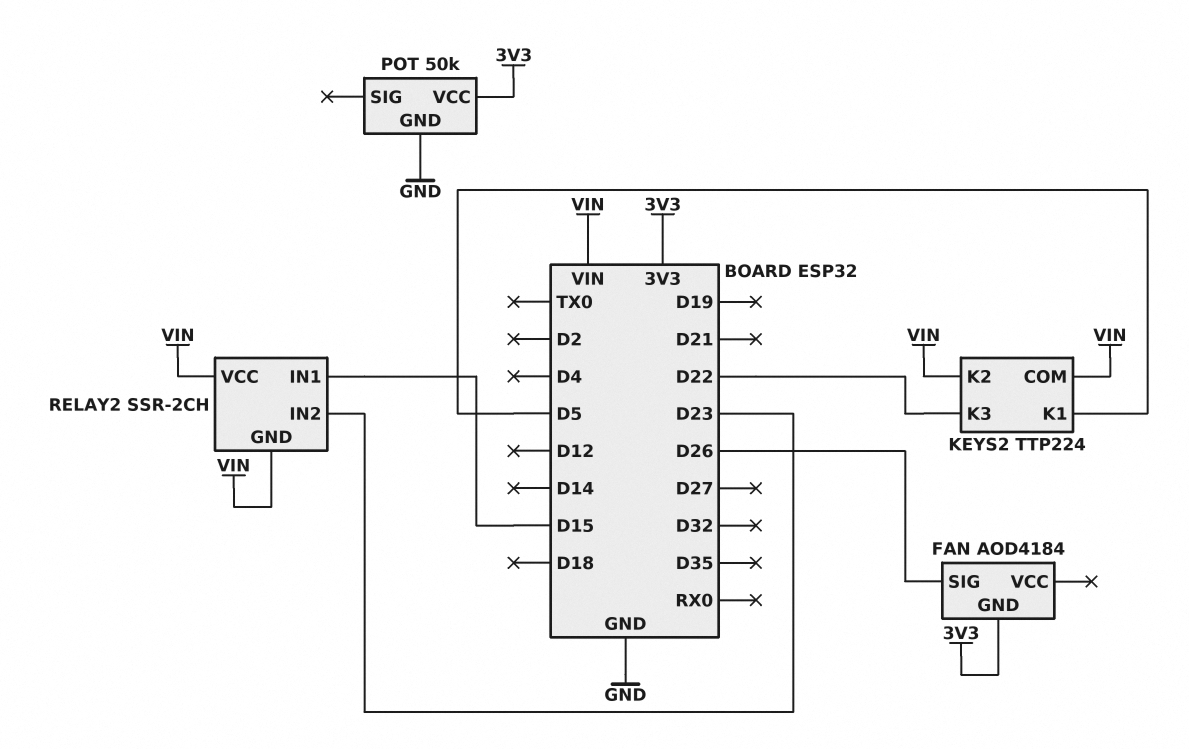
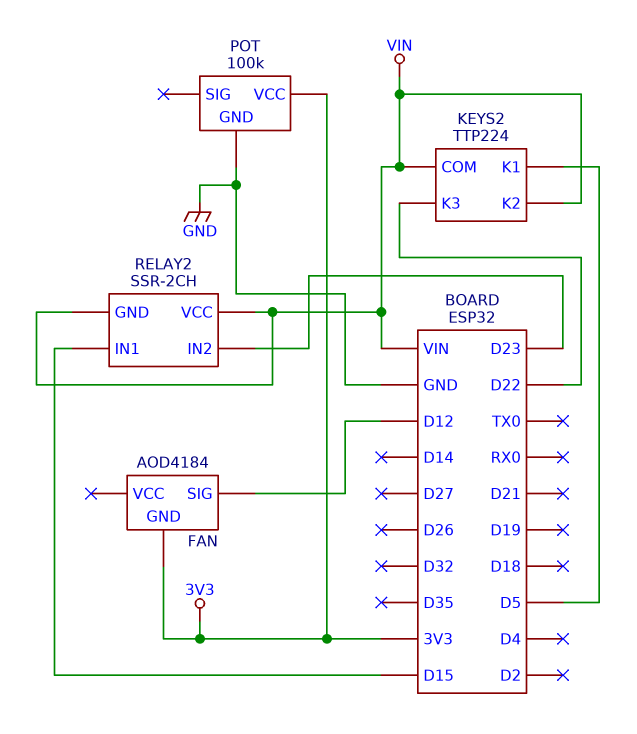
FAN pin SIG: D26 -> D12
POT: 50k -> 100k

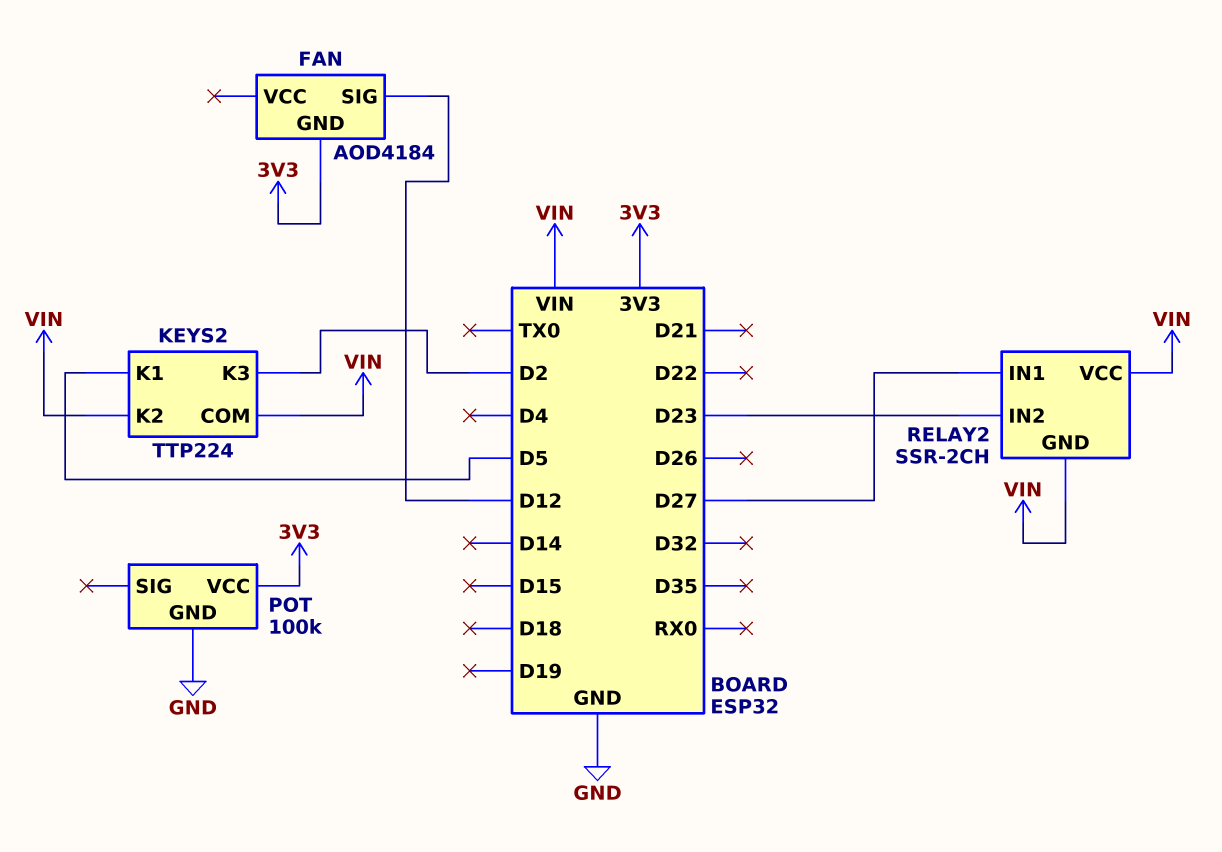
KEYS2 pin K3: D22 -> D2
RELAY2 pin IN1: D15 -> D27

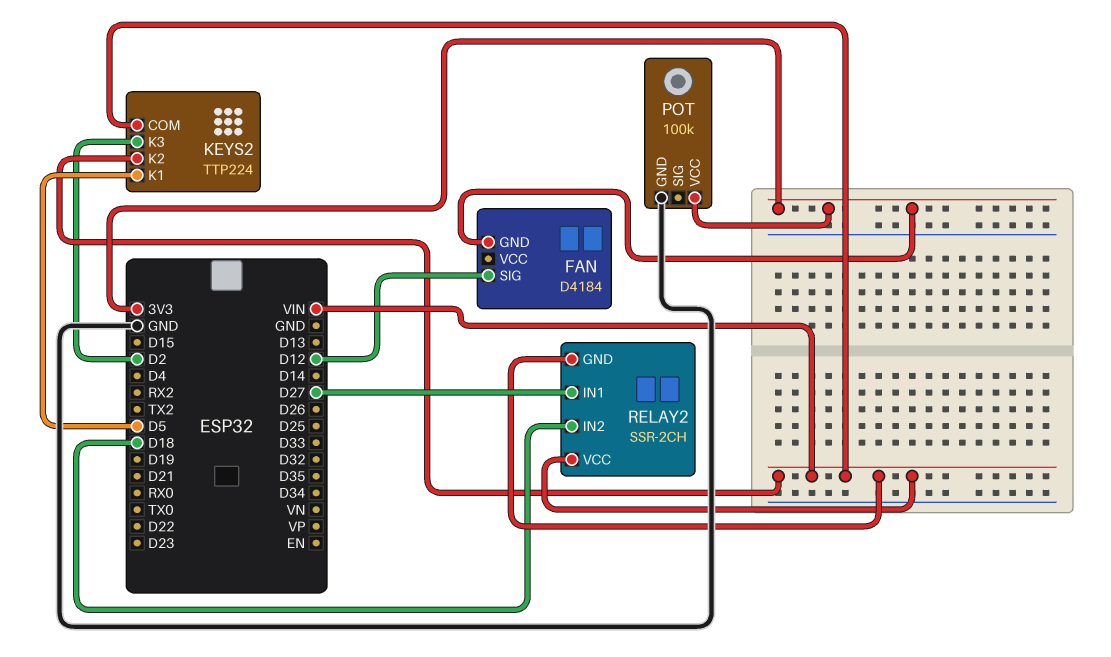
FAN: AOD4184 -> D4184
RELAY2 pin IN2: D23 -> D18

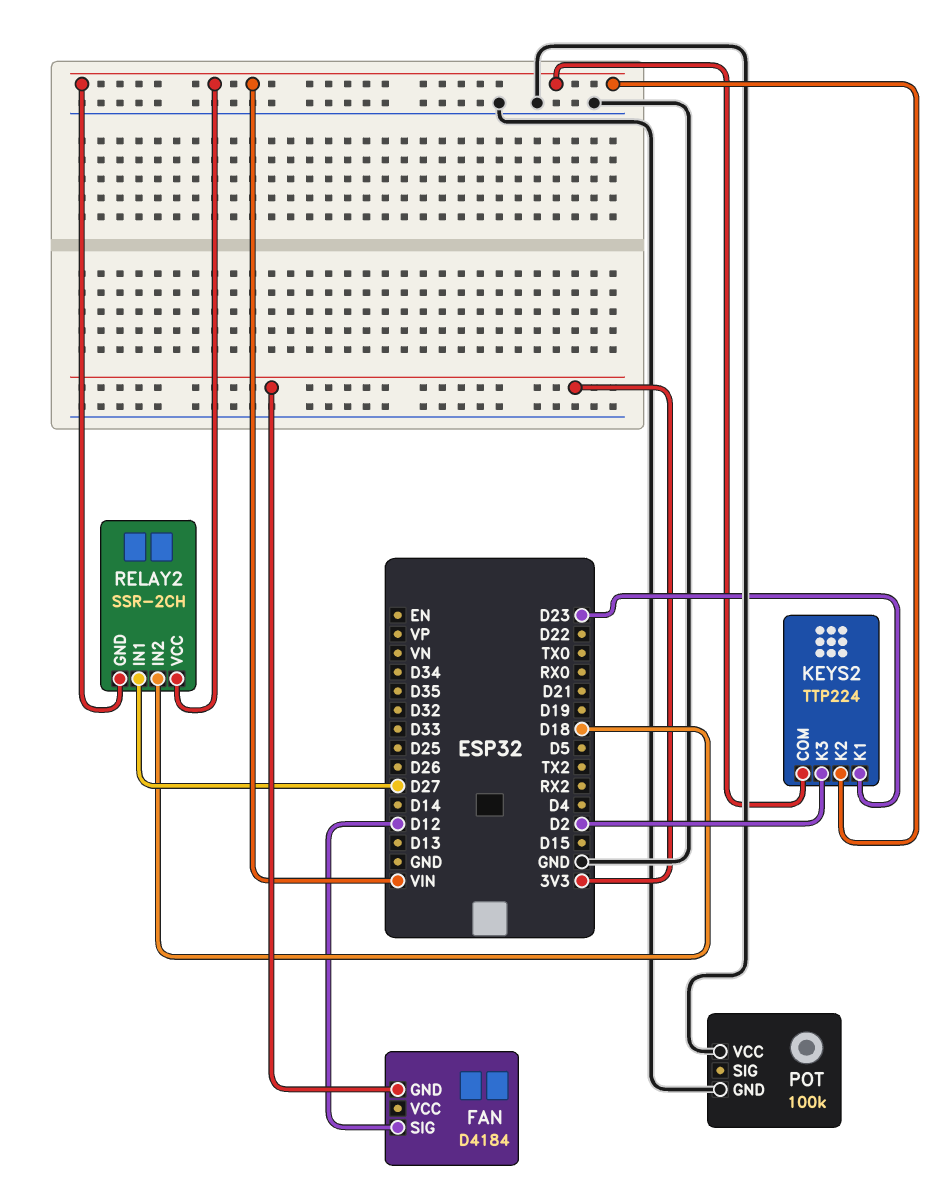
KEYS2 pin K1: D5 -> D23
POT pin VCC: 3V3 -> GND

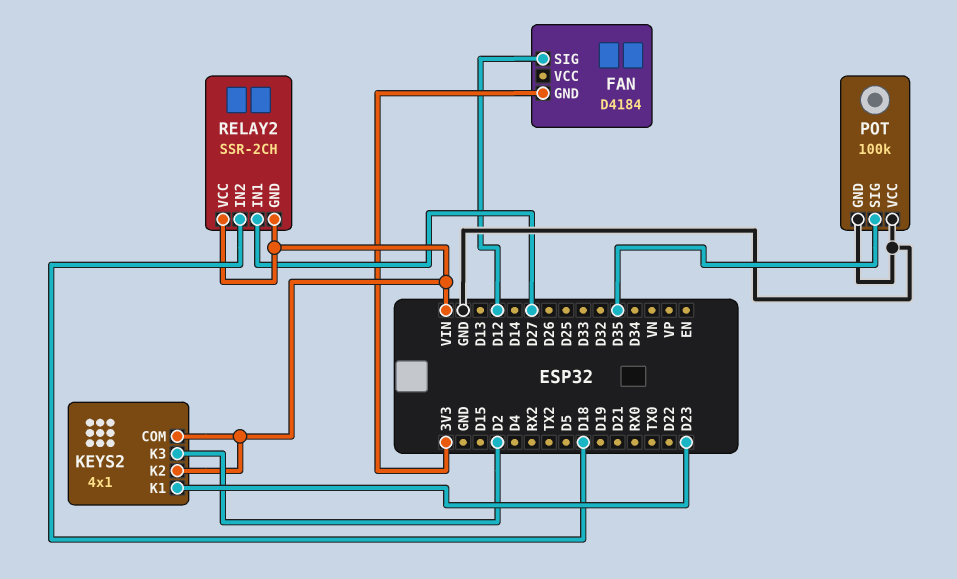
KEYS2: TTP224 -> 4x1
POT pin SIG: none -> D35

